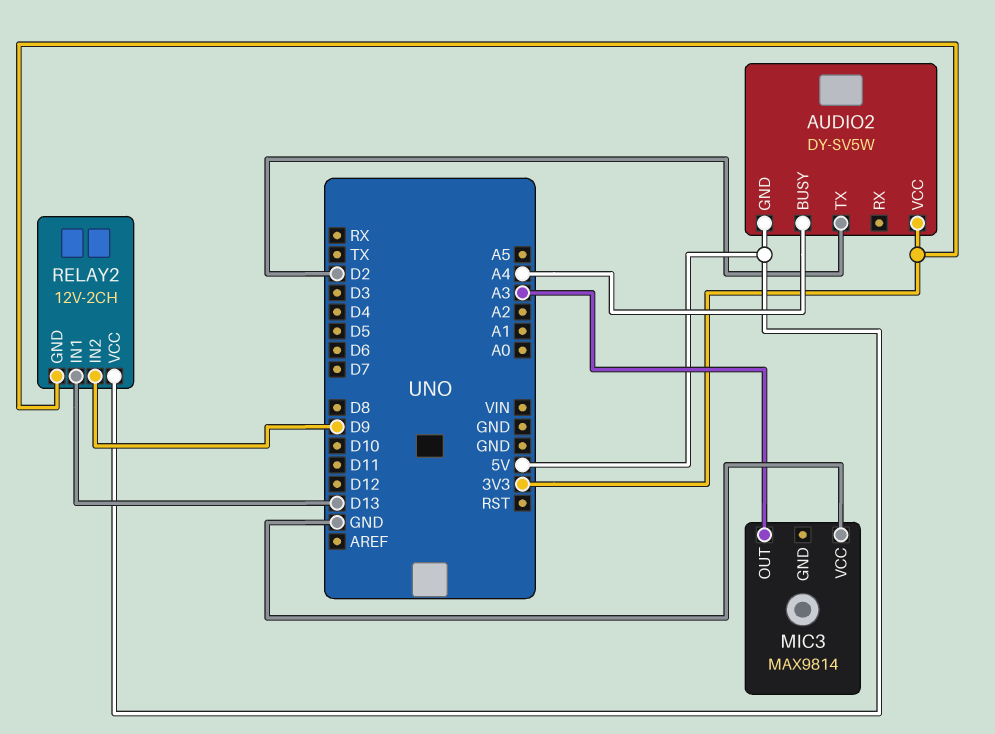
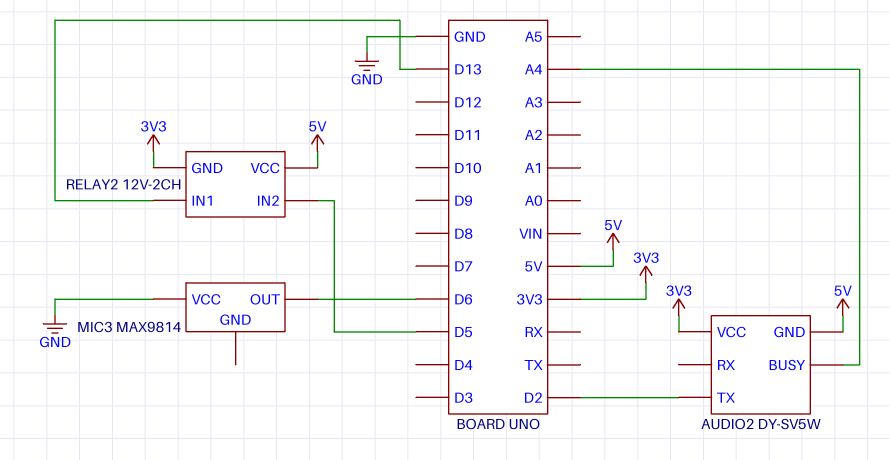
MIC3 pin OUT: A3 -> D6
RELAY2 pin IN2: D9 -> D5

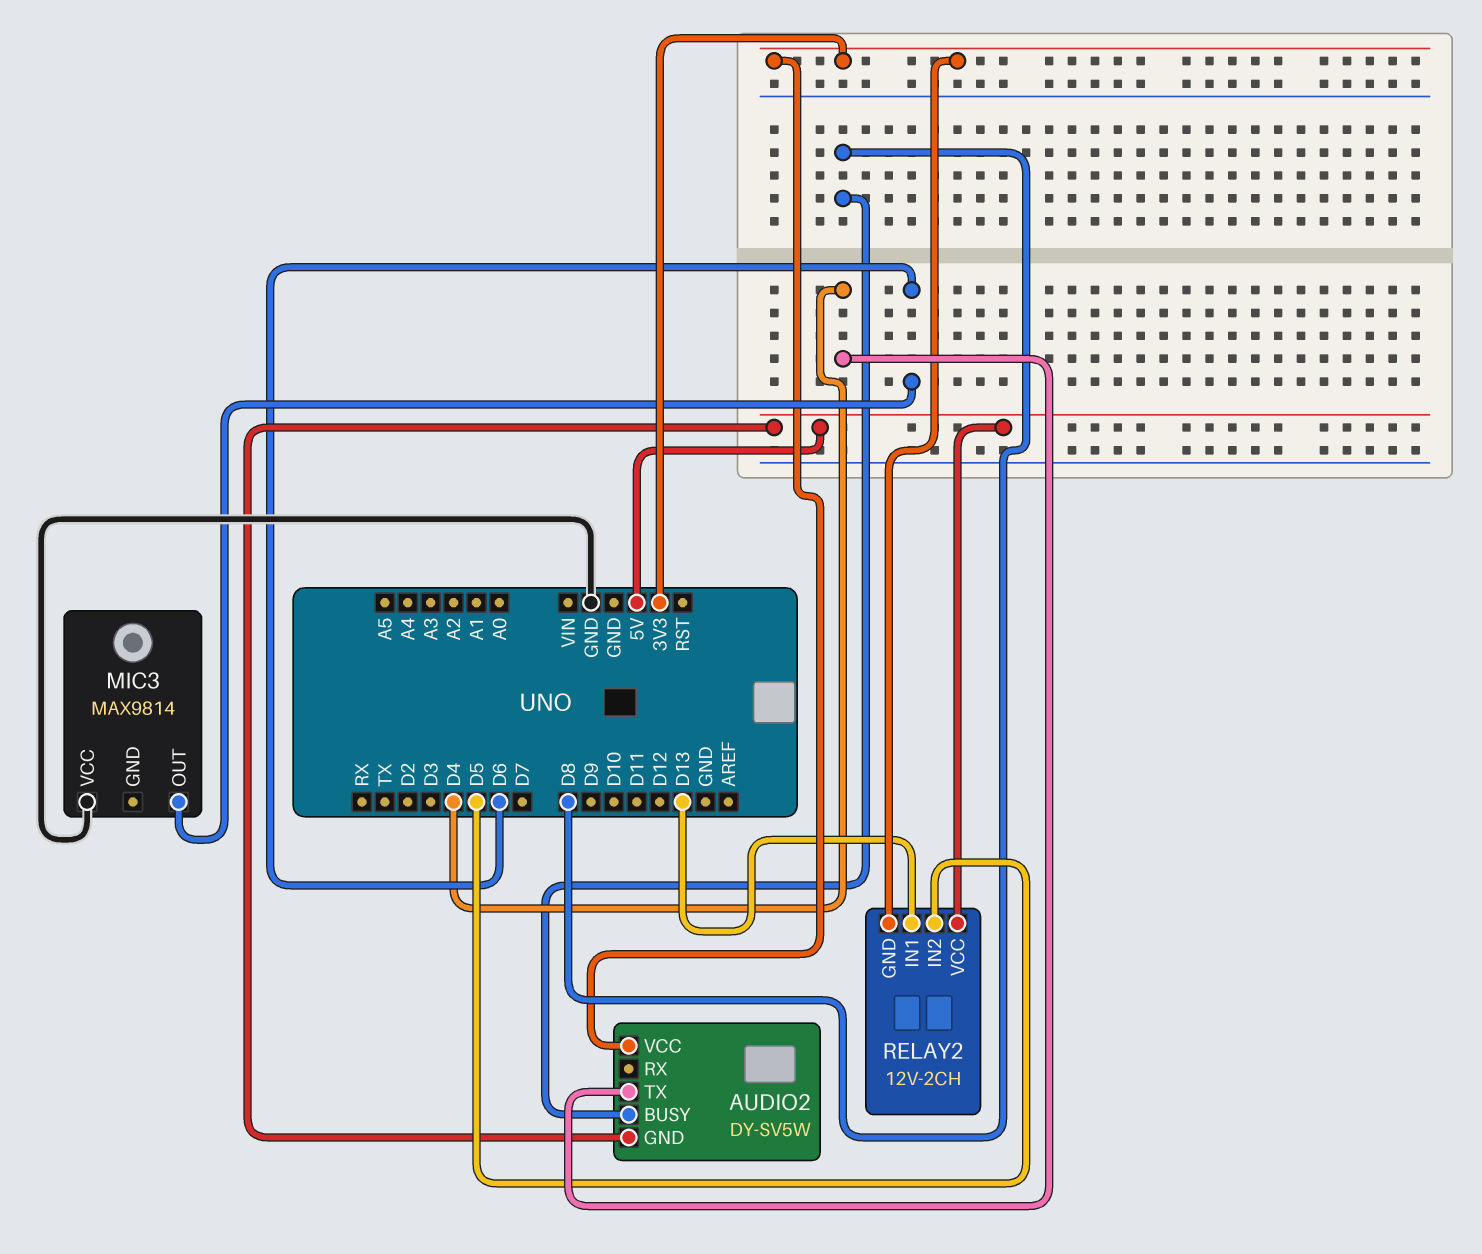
AUDIO2 pin BUSY: A4 -> D8
AUDIO2 pin TX: D2 -> D4

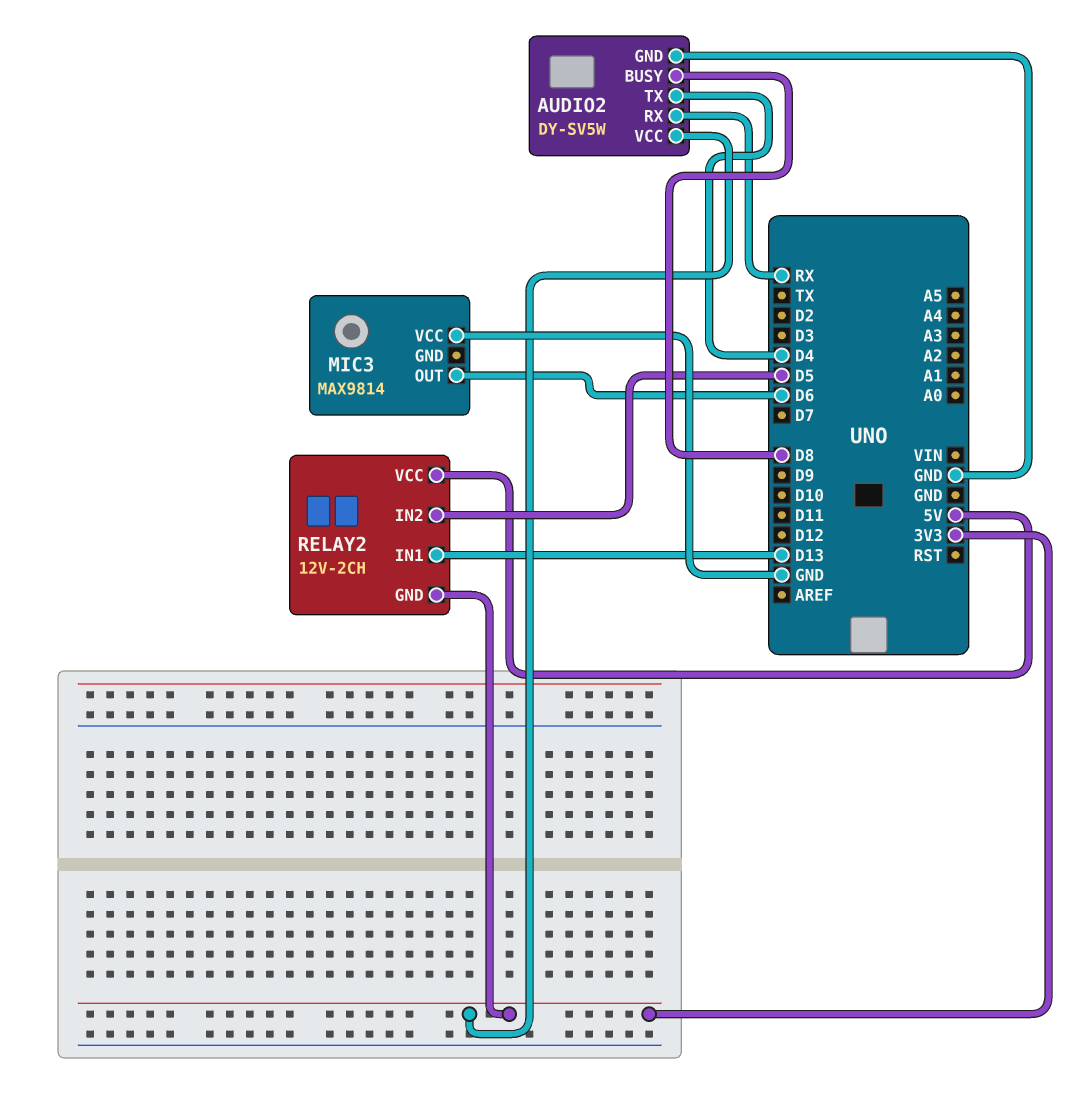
AUDIO2 pin GND: 5V -> GND
AUDIO2 pin RX: none -> RX

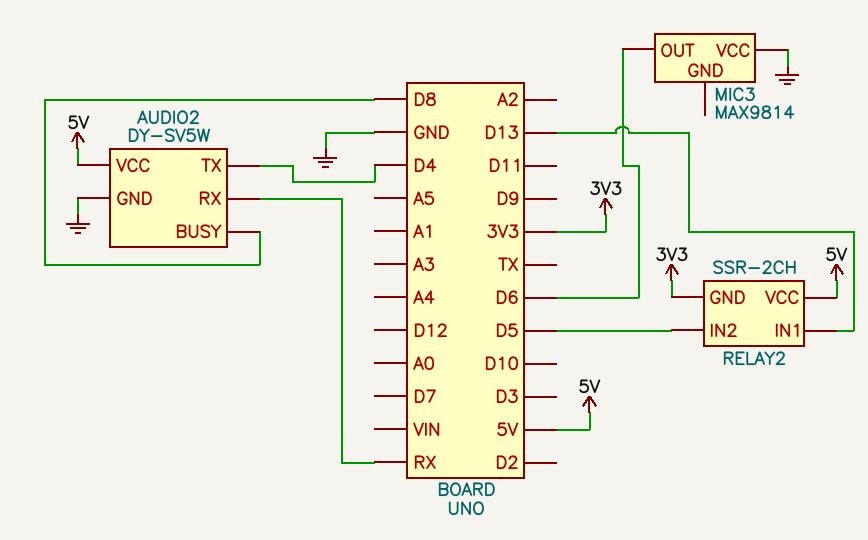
AUDIO2 pin VCC: 3V3 -> 5V
RELAY2: 12V-2CH -> SSR-2CH

